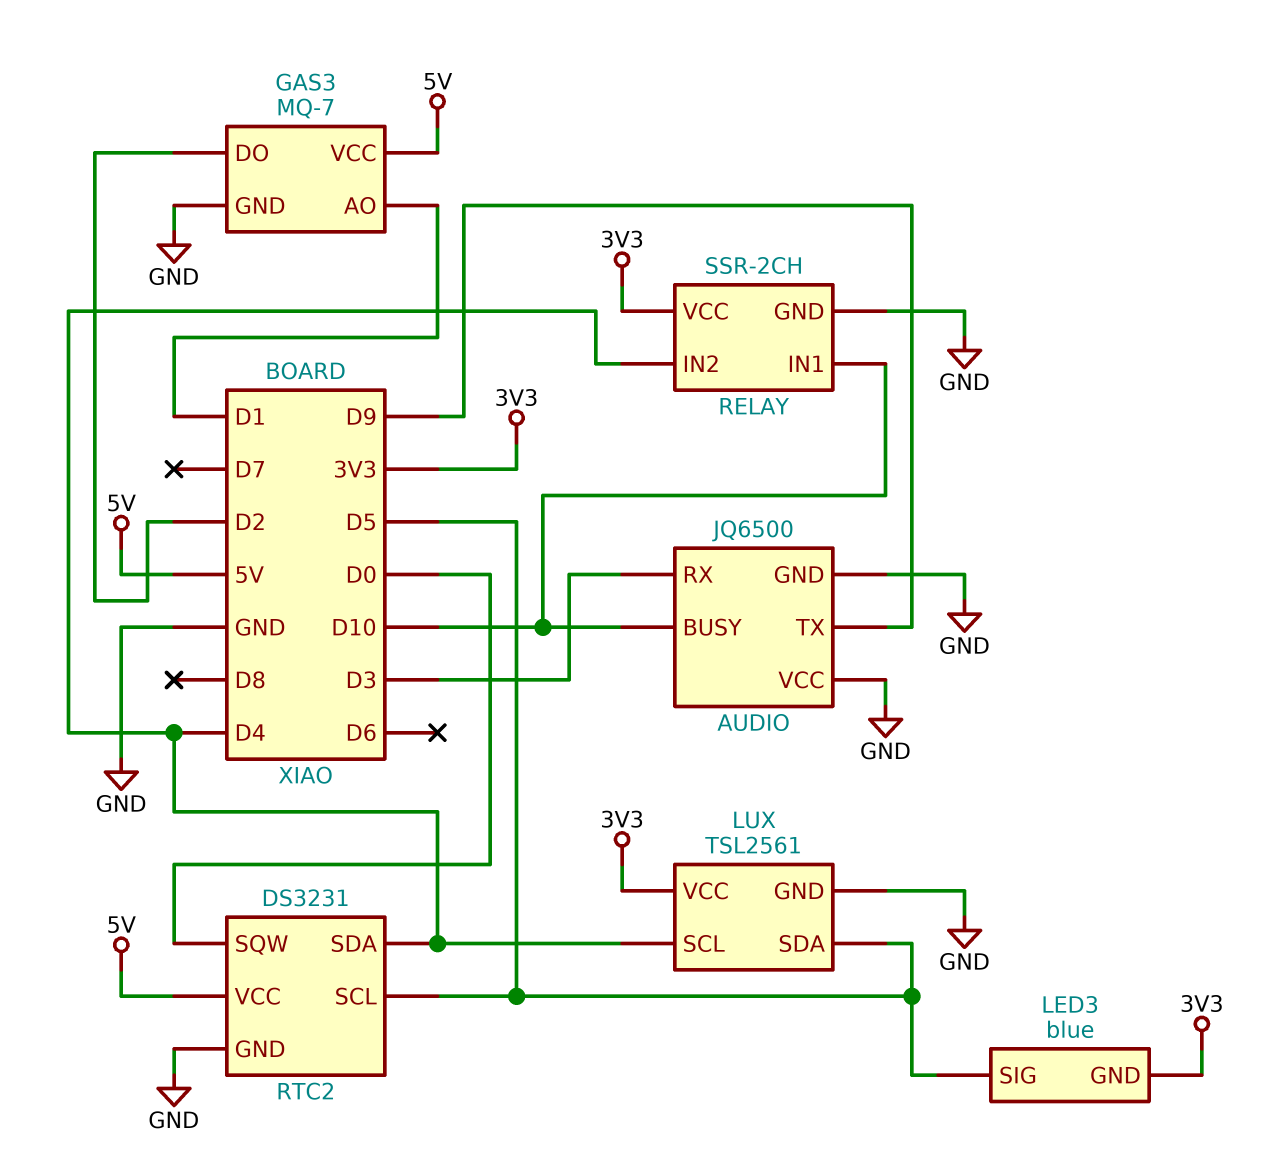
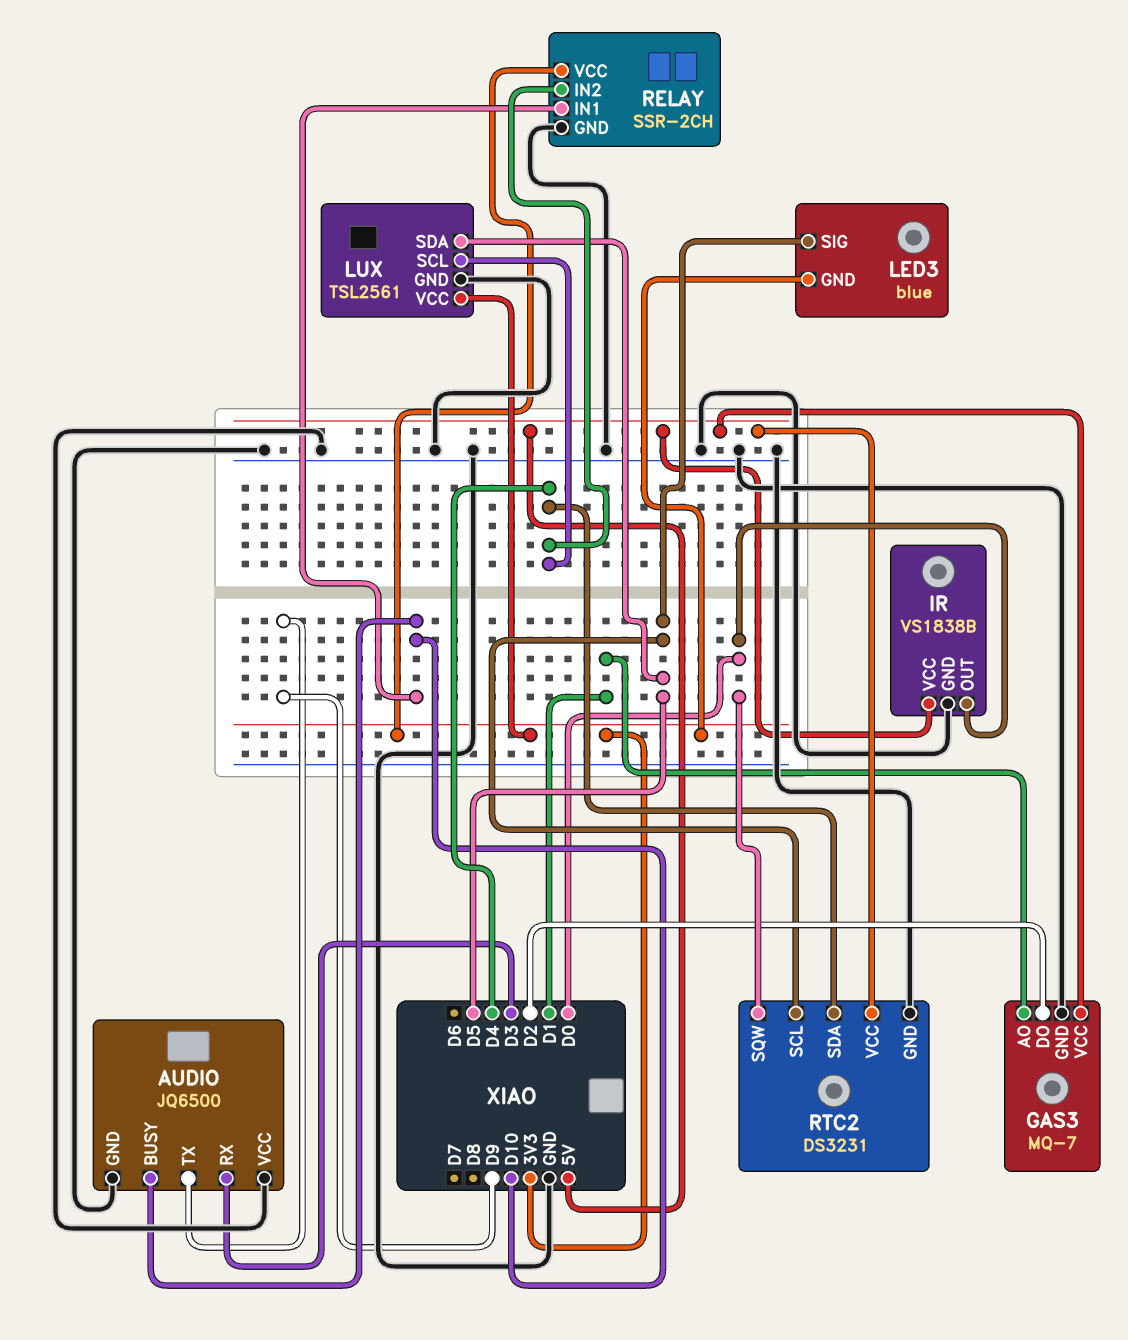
IR: none -> VS1838B
IR pin GND: none -> GND
IR pin OUT: none -> D0
IR pin VCC: none -> 5V

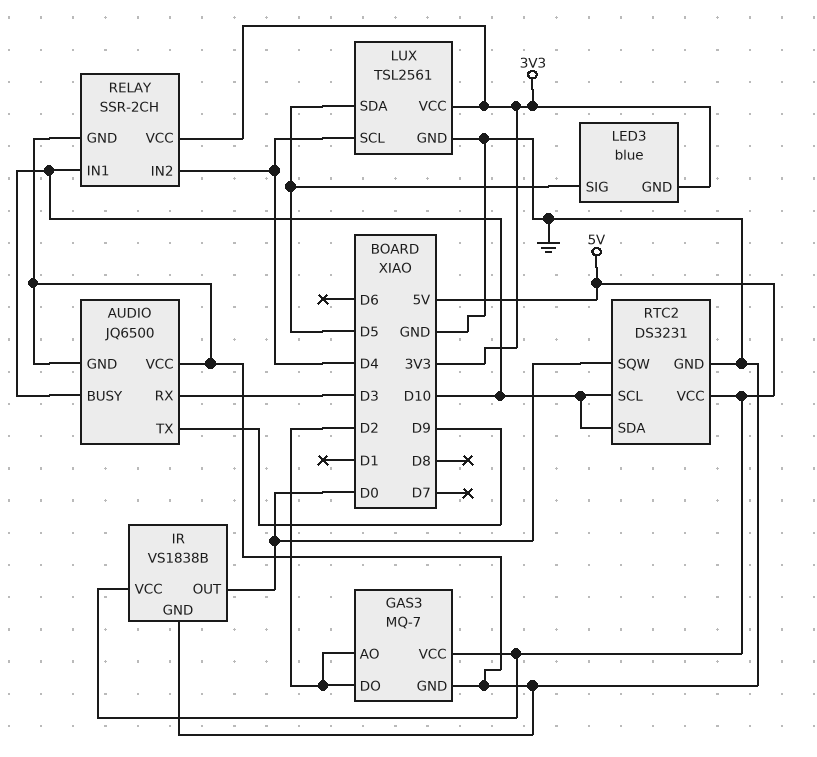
GAS3 pin AO: D1 -> D2
RTC2 pin SCL: D5 -> D10
RTC2 pin SDA: D4 -> D10

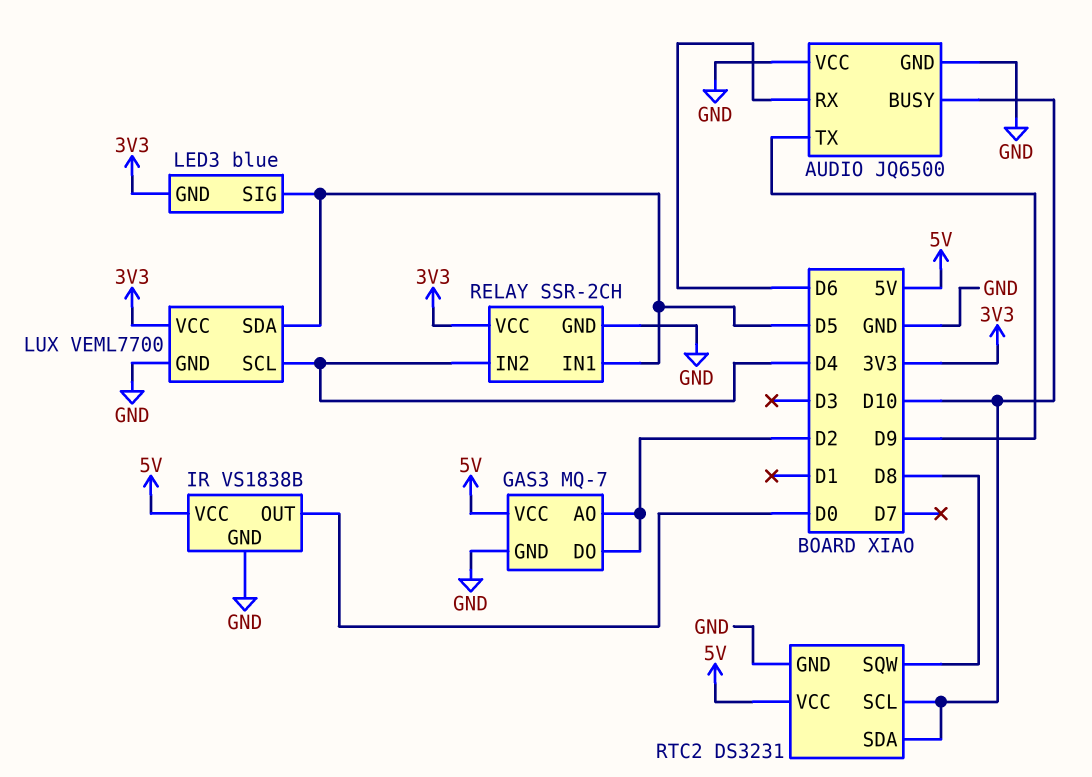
AUDIO pin RX: D3 -> D6
LUX: TSL2561 -> VEML7700
RELAY pin IN1: D10 -> D5
RTC2 pin SQW: D0 -> D8

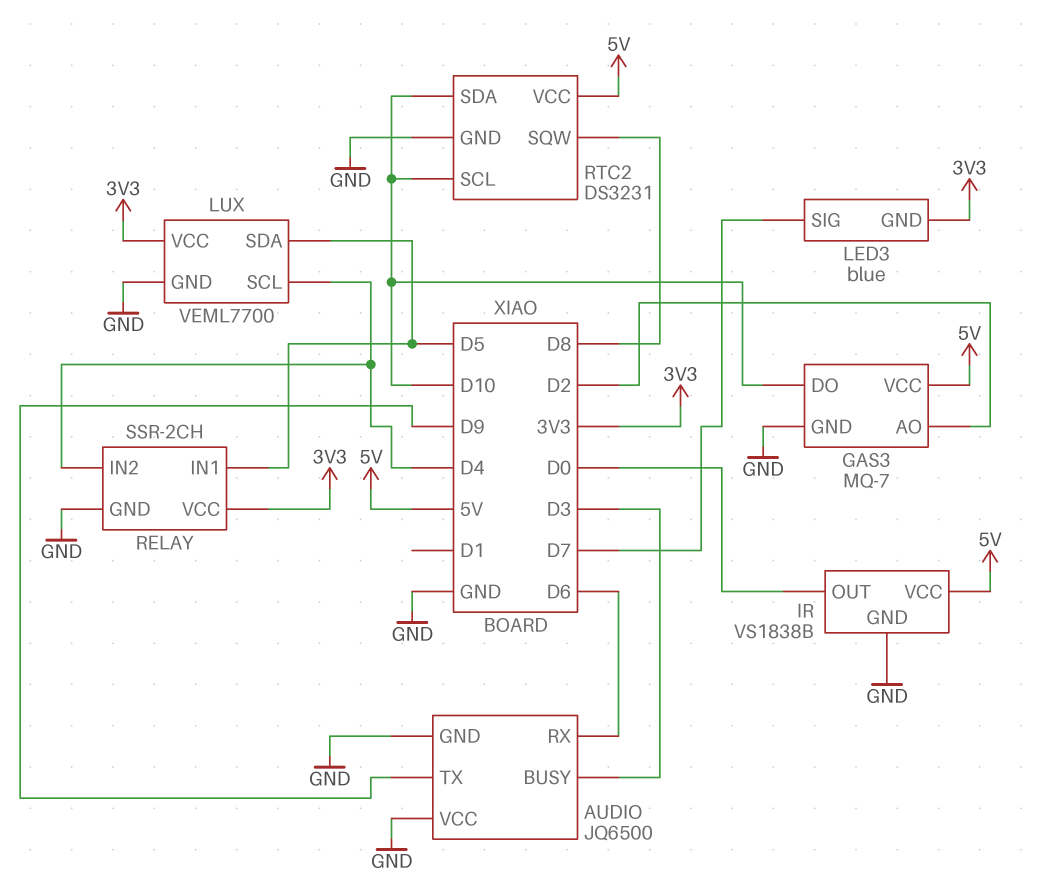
AUDIO pin BUSY: D10 -> D3
GAS3 pin DO: D2 -> D10
LED3 pin SIG: D5 -> D7

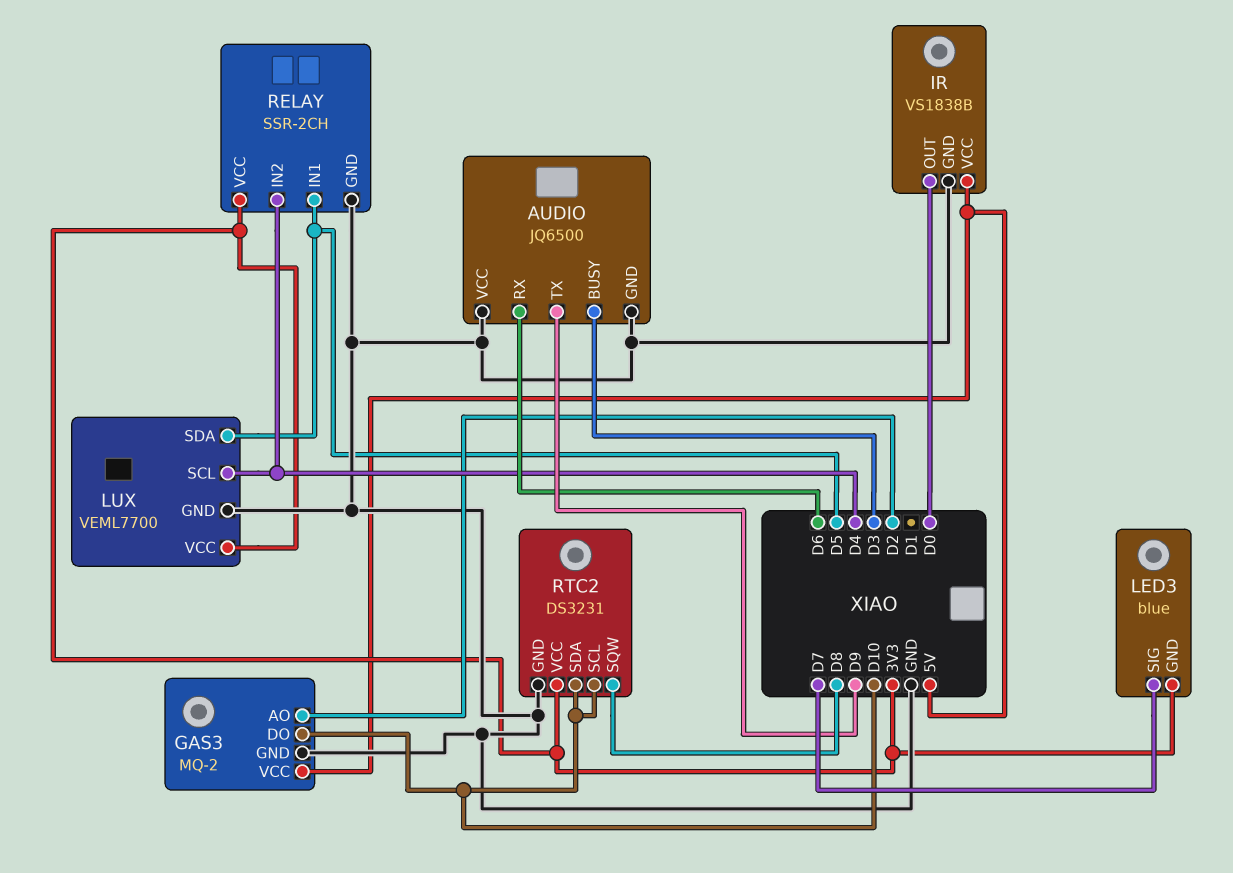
GAS3: MQ-7 -> MQ-2
RTC2 pin VCC: 5V -> 3V3

